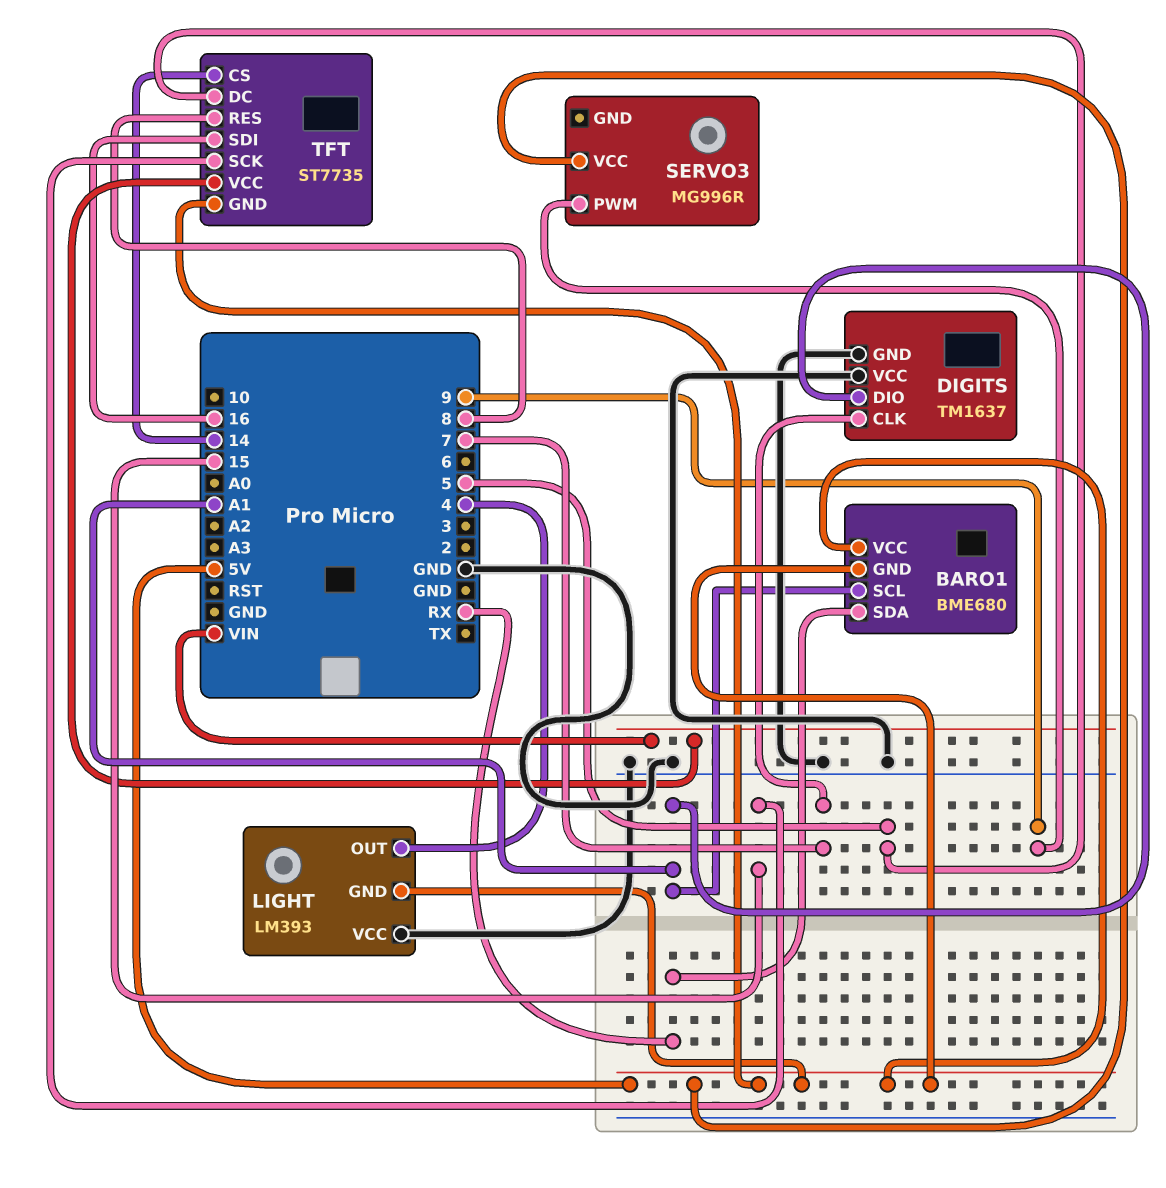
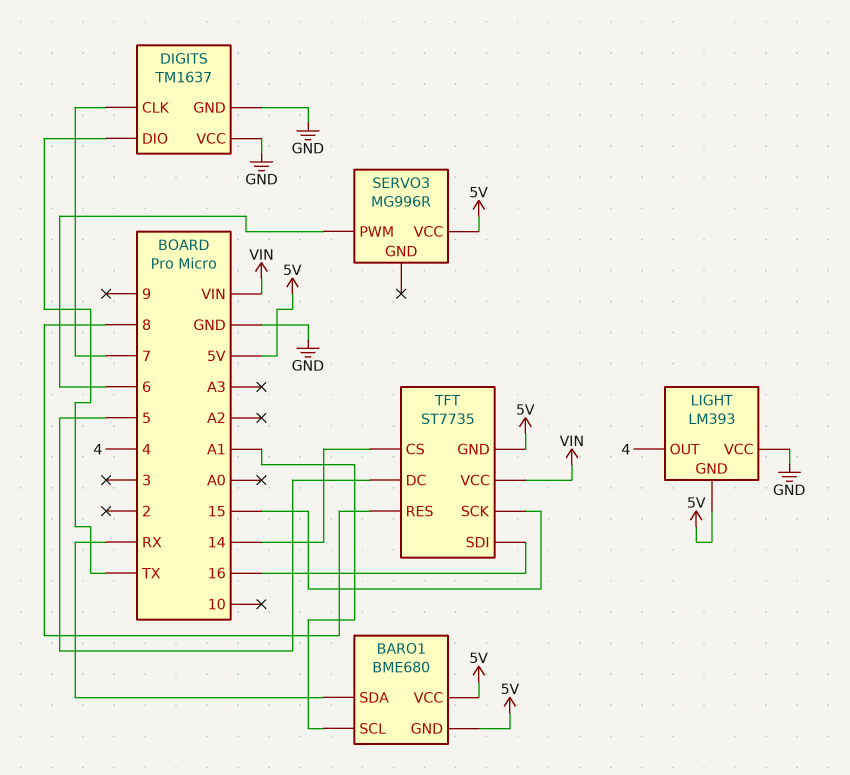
DIGITS pin DIO: A1 -> TX
SERVO3 pin PWM: 9 -> 6

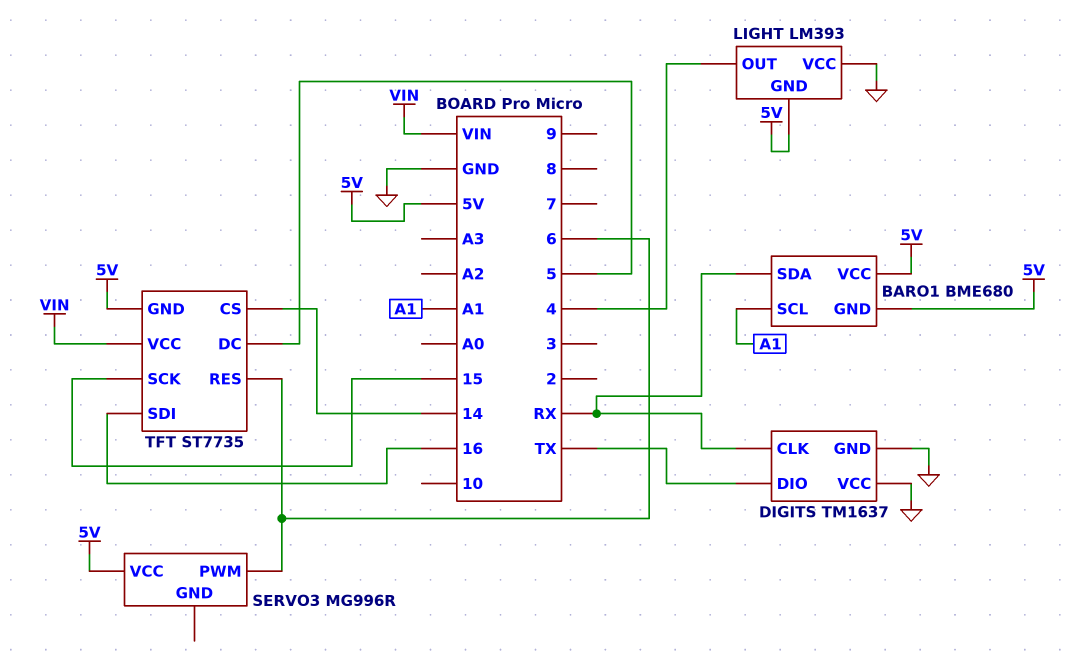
DIGITS pin CLK: 7 -> RX
TFT pin RES: 8 -> 6

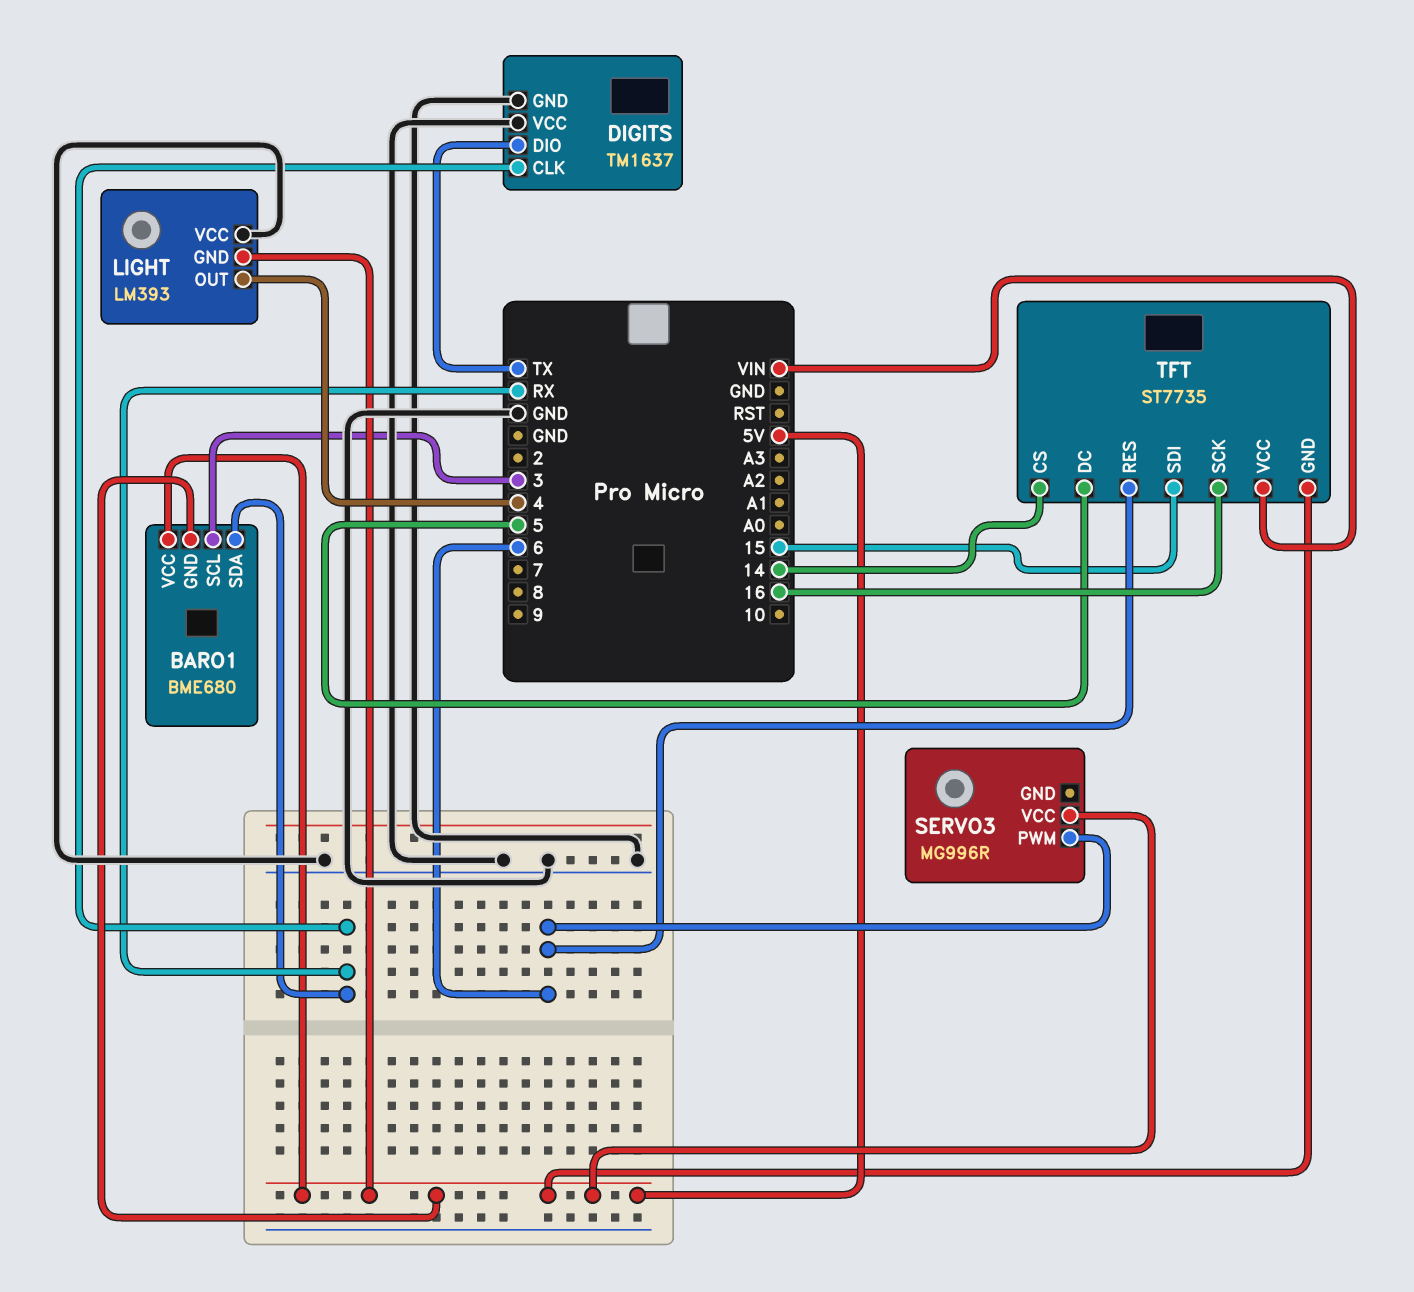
BARO1 pin SCL: A1 -> 3
TFT pin SCK: 15 -> 16
TFT pin SDI: 16 -> 15

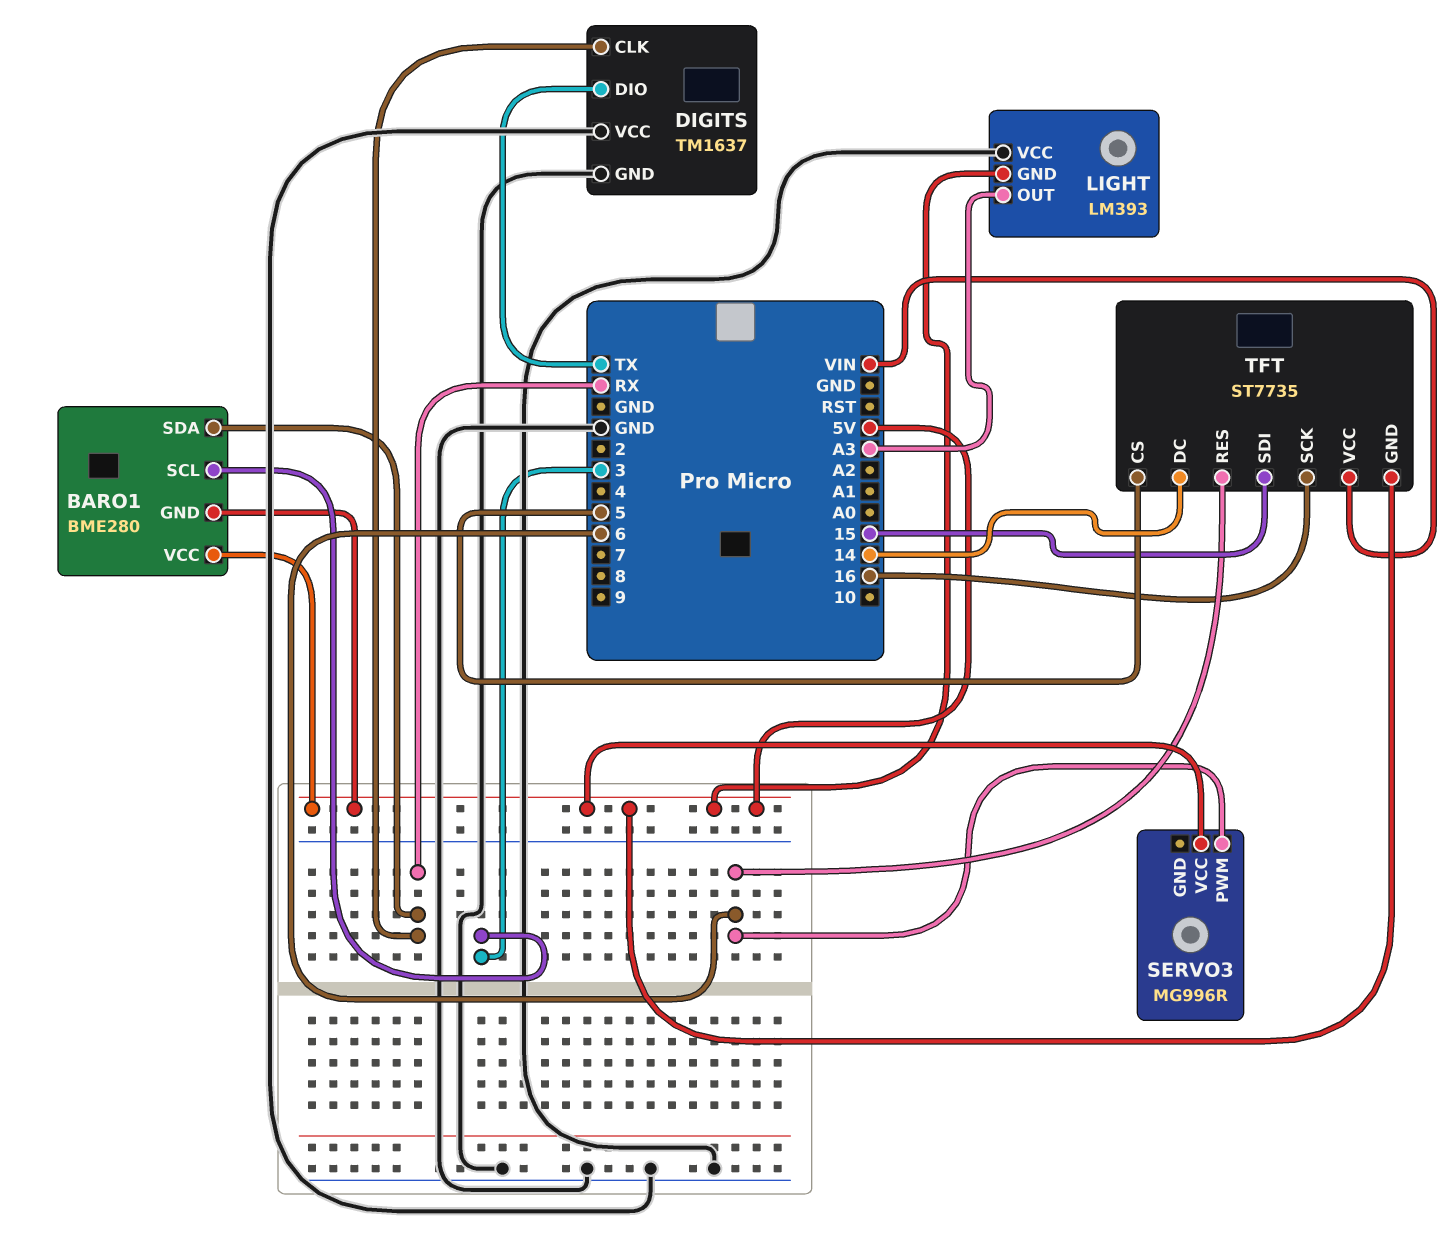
BARO1: BME680 -> BME280
LIGHT pin OUT: 4 -> A3
TFT pin CS: 14 -> 5
TFT pin DC: 5 -> 14

